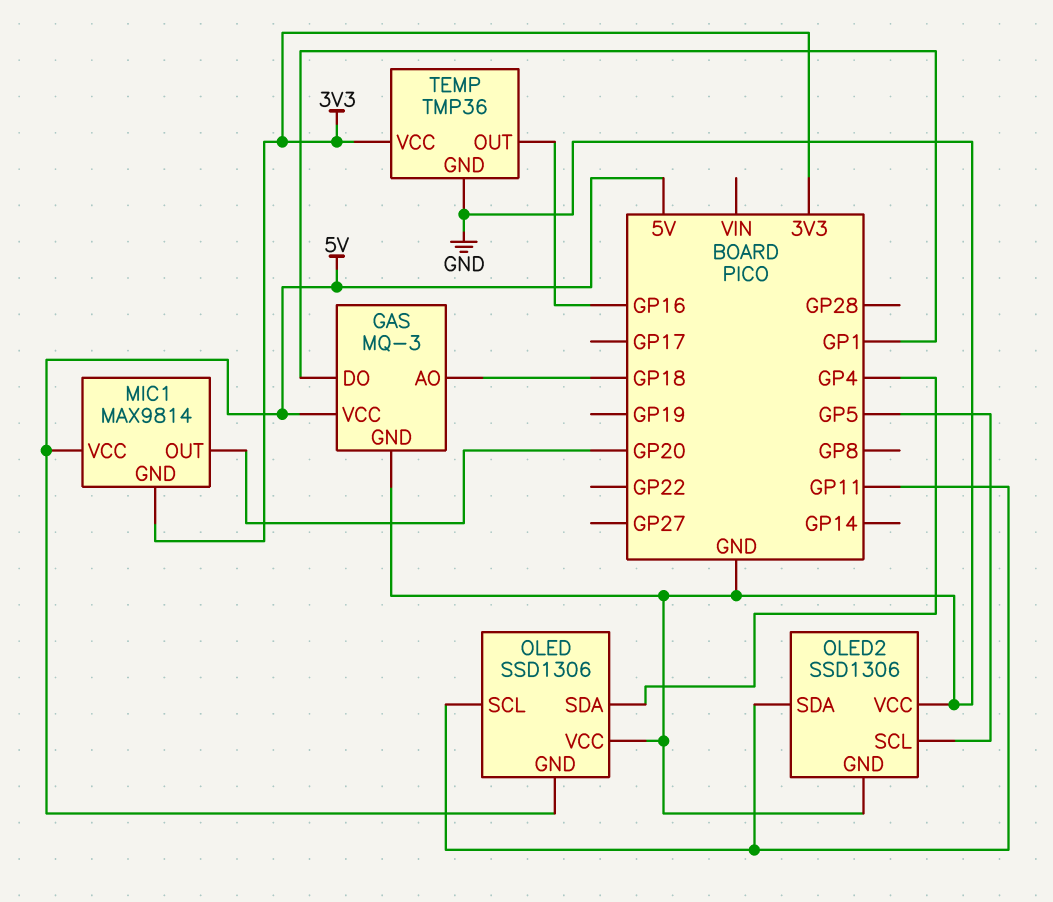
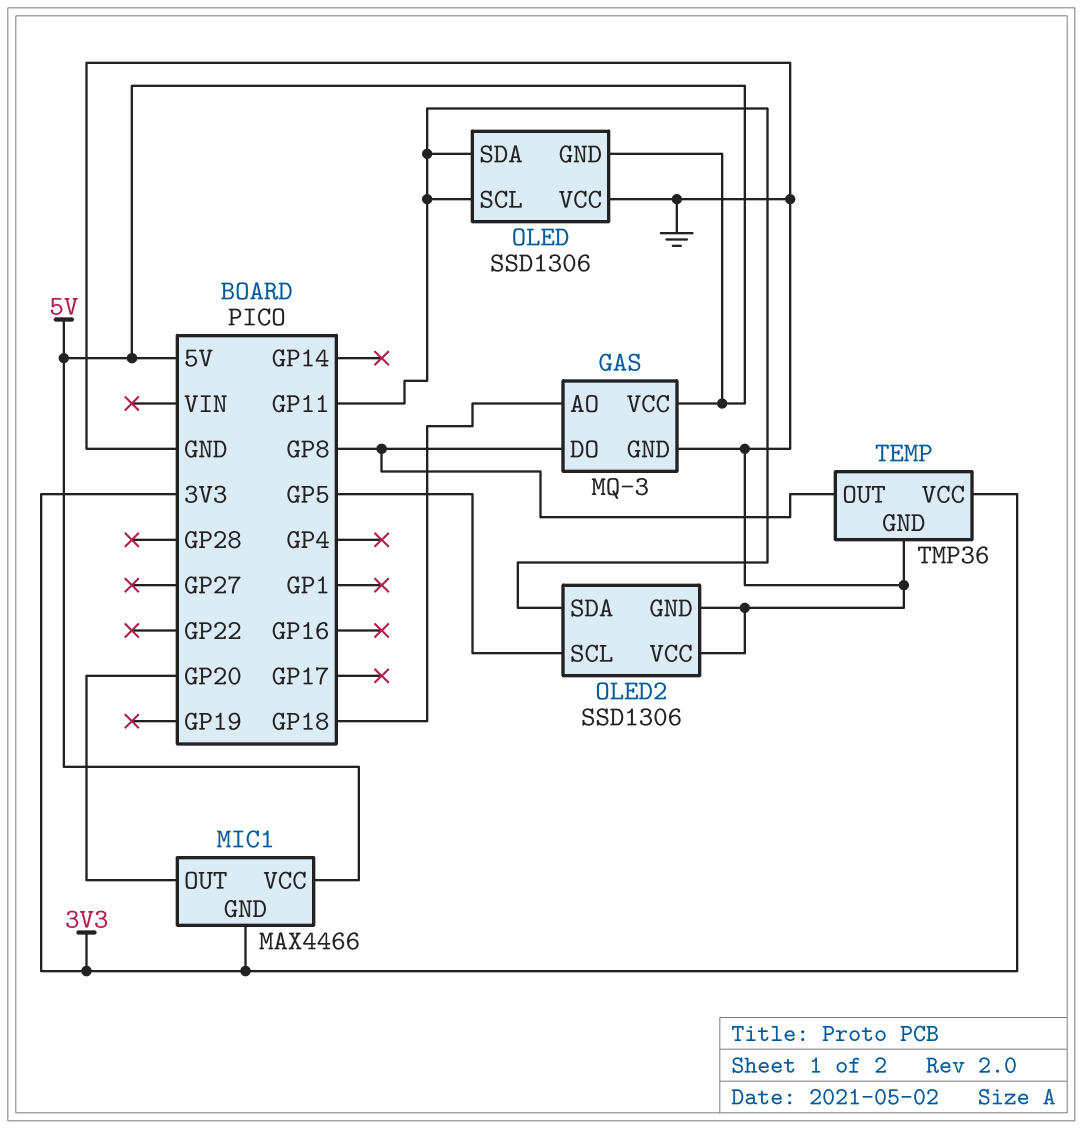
GAS pin DO: GP1 -> GP8
MIC1: MAX9814 -> MAX4466
OLED pin SDA: GP4 -> GP11
TEMP pin OUT: GP16 -> GP8

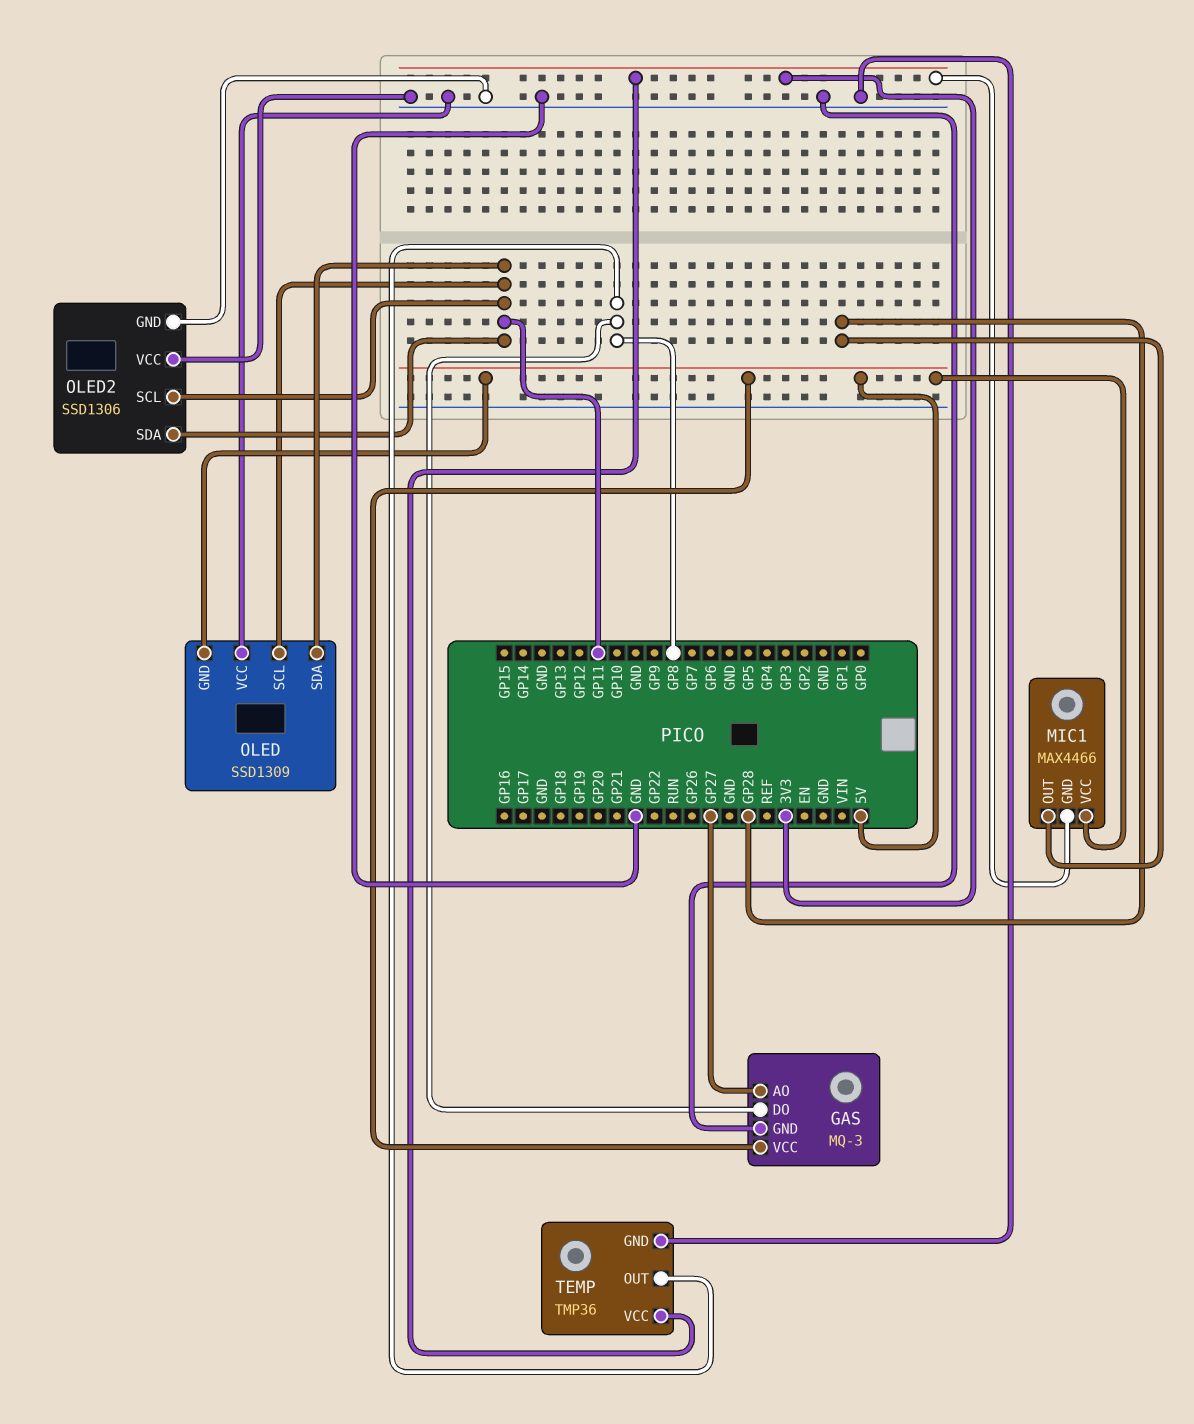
GAS pin AO: GP18 -> GP27
MIC1 pin OUT: GP20 -> GP28
OLED: SSD1306 -> SSD1309
OLED2 pin SCL: GP5 -> GP11

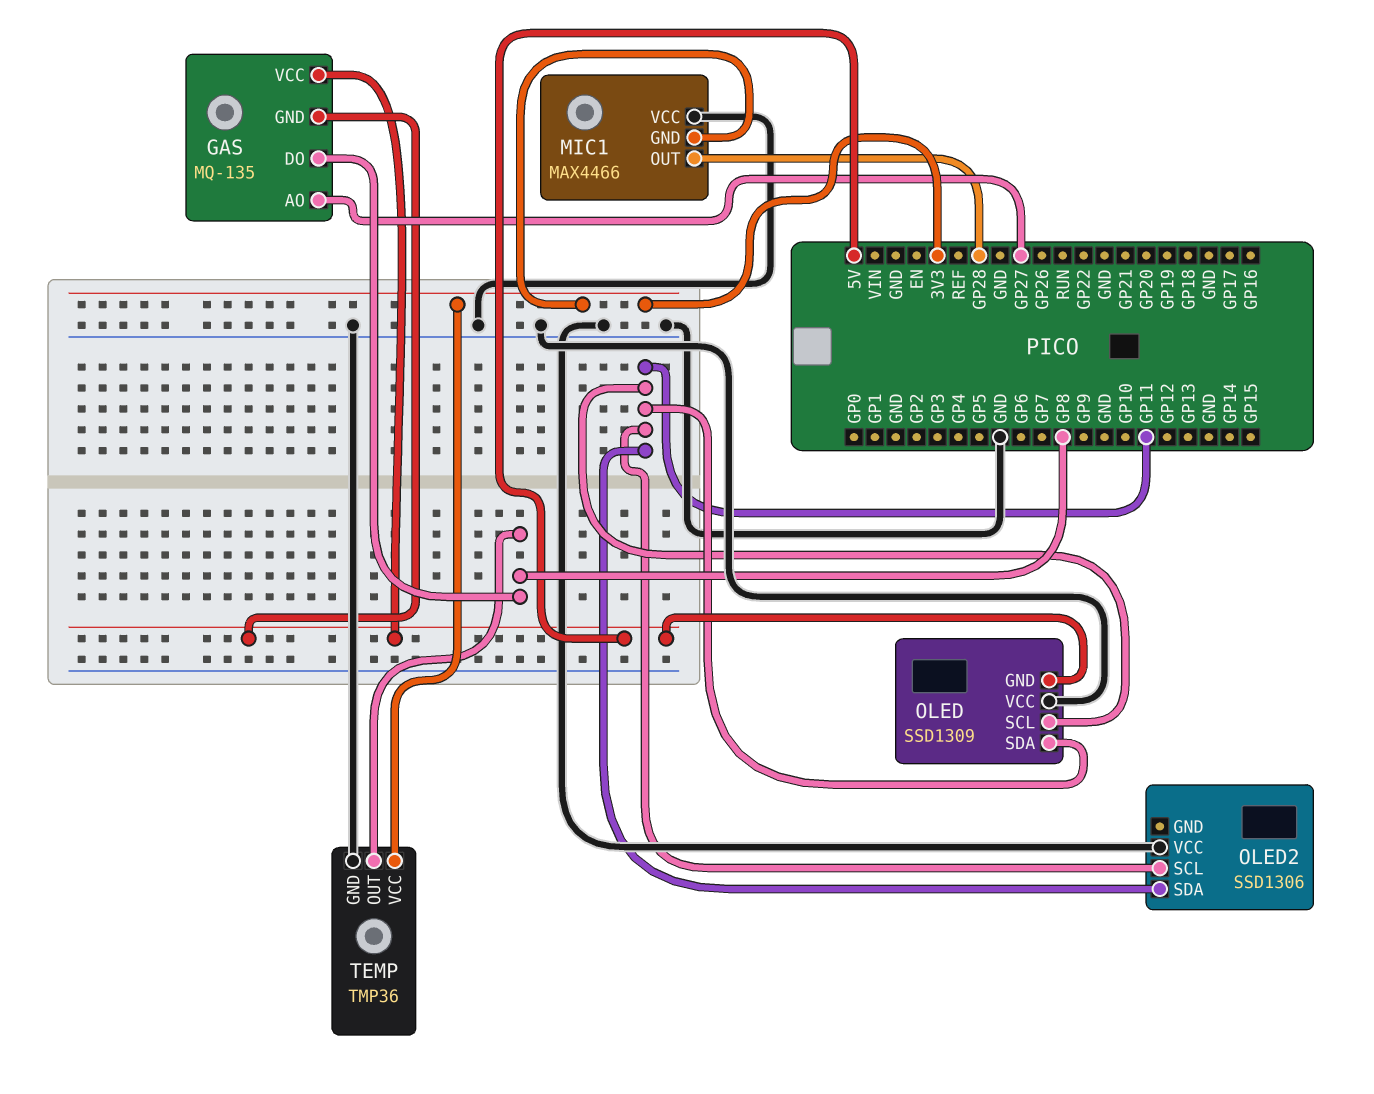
GAS: MQ-3 -> MQ-135
GAS pin GND: GND -> 5V
MIC1 pin VCC: 5V -> GND
OLED2 pin GND: GND -> none

